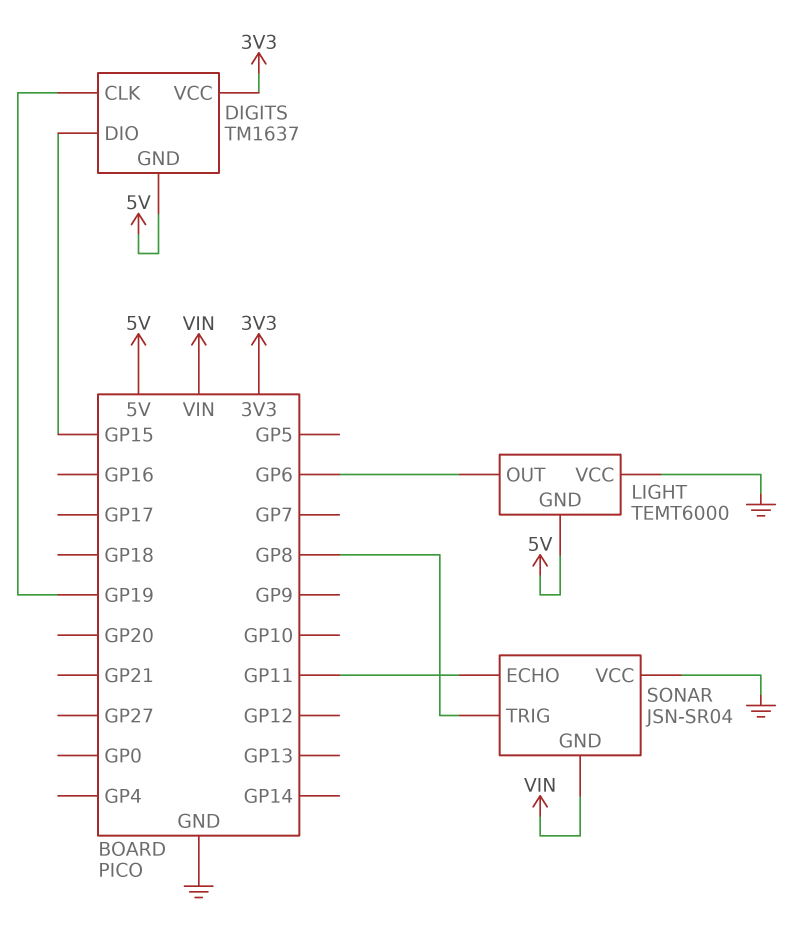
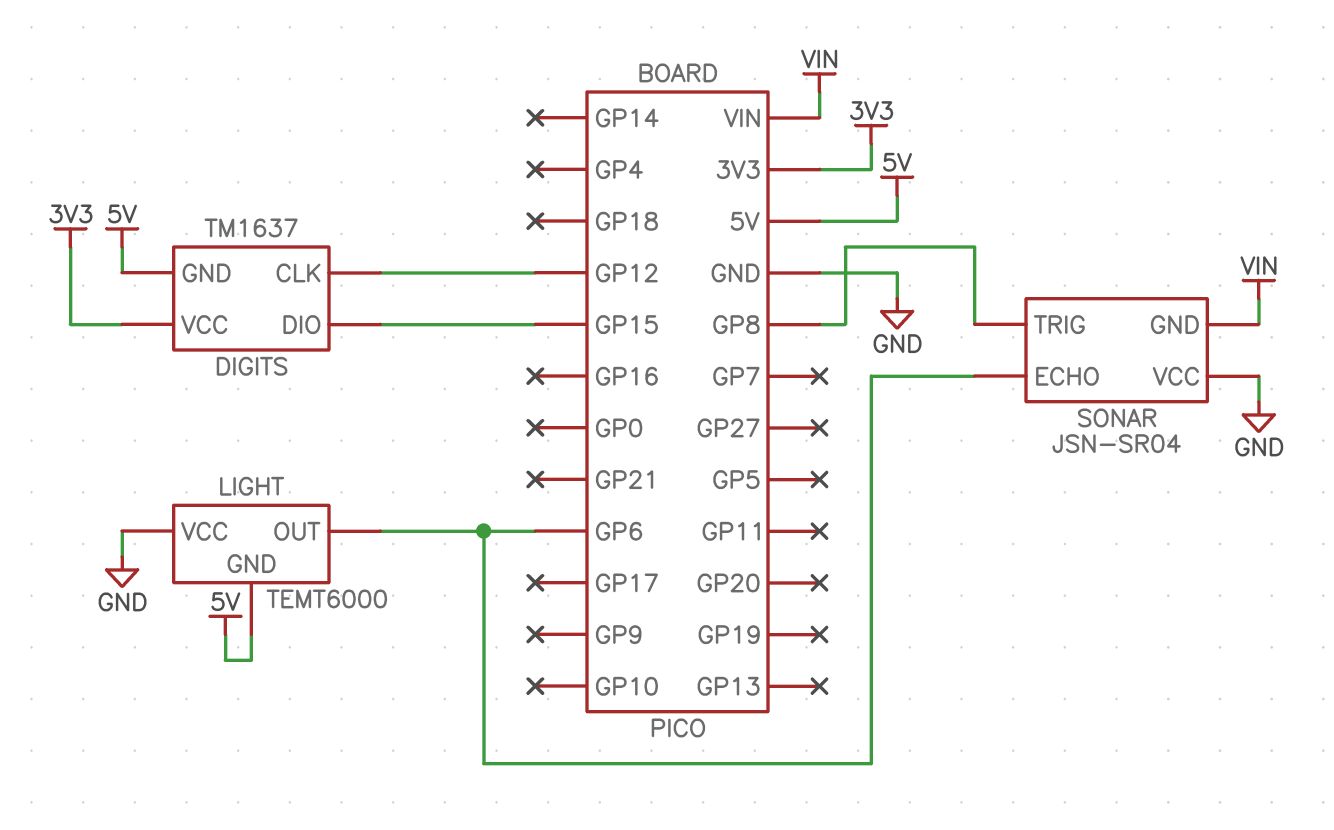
DIGITS pin CLK: GP19 -> GP12
SONAR pin ECHO: GP11 -> GP6

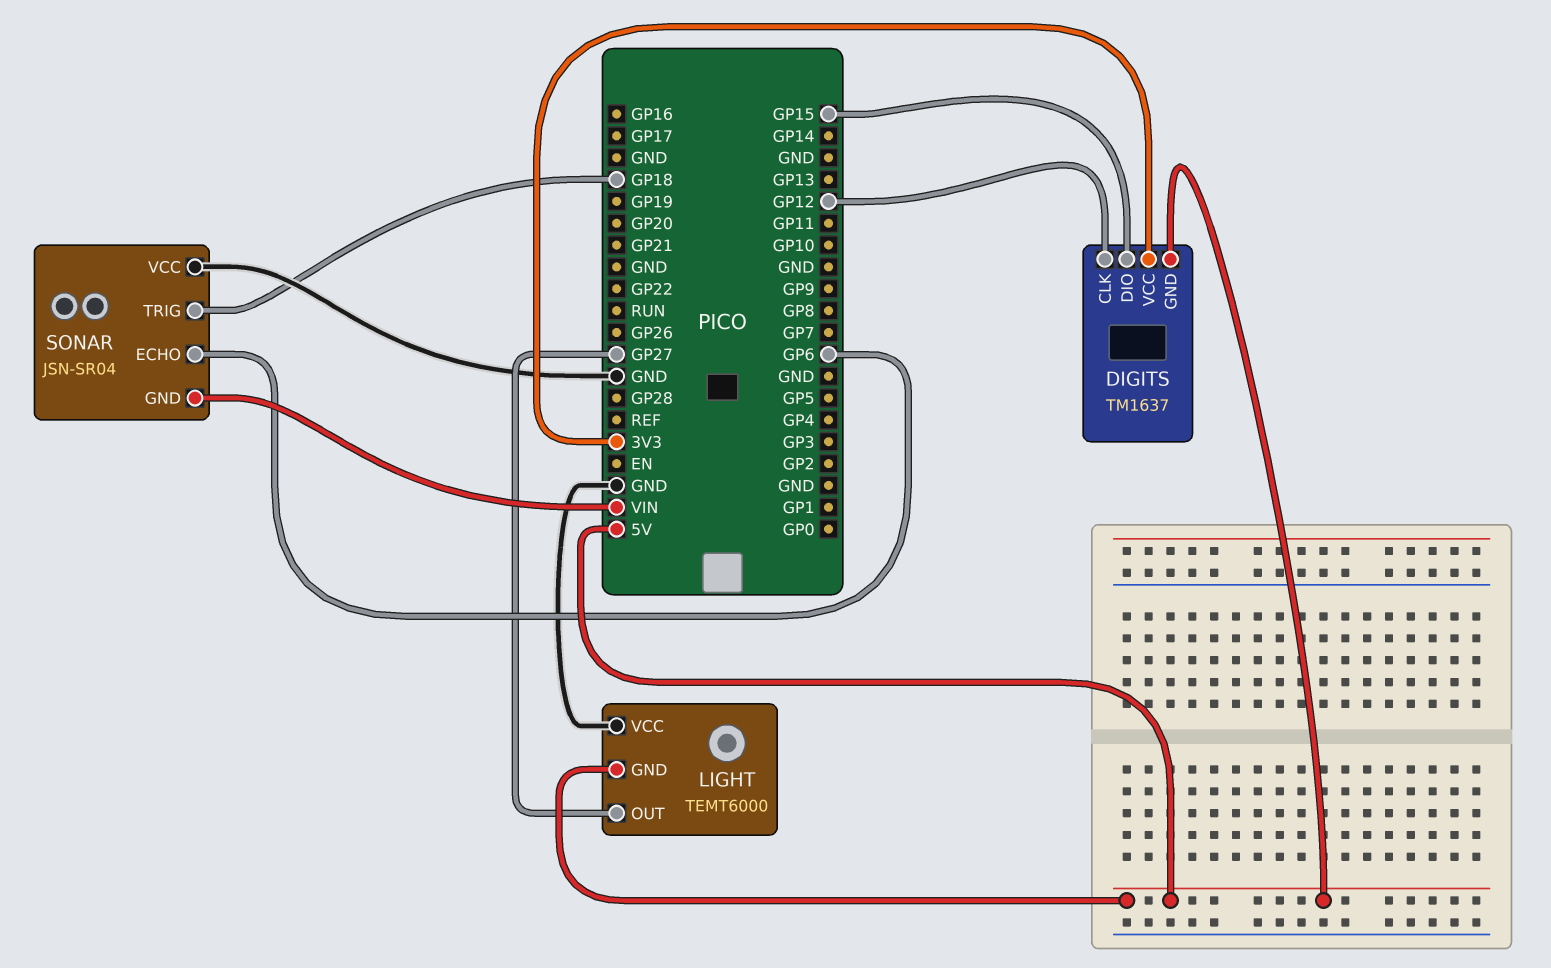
LIGHT pin OUT: GP6 -> GP27
SONAR pin TRIG: GP8 -> GP18

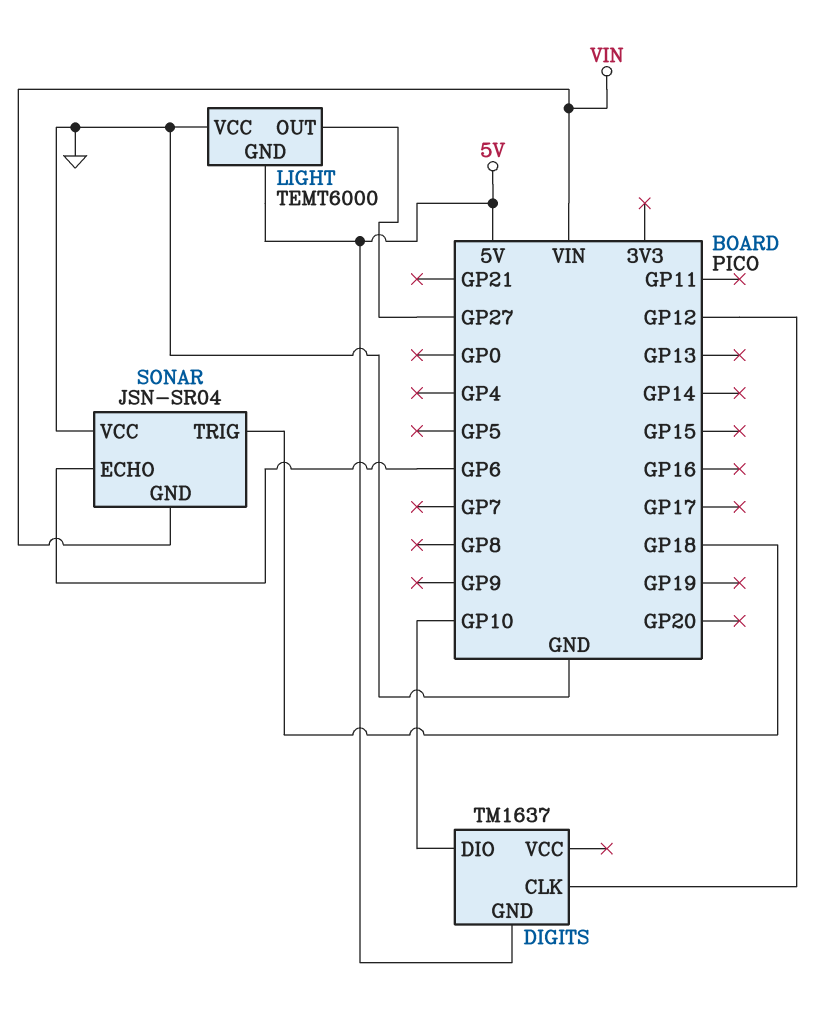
DIGITS pin DIO: GP15 -> GP10
DIGITS pin VCC: 3V3 -> none

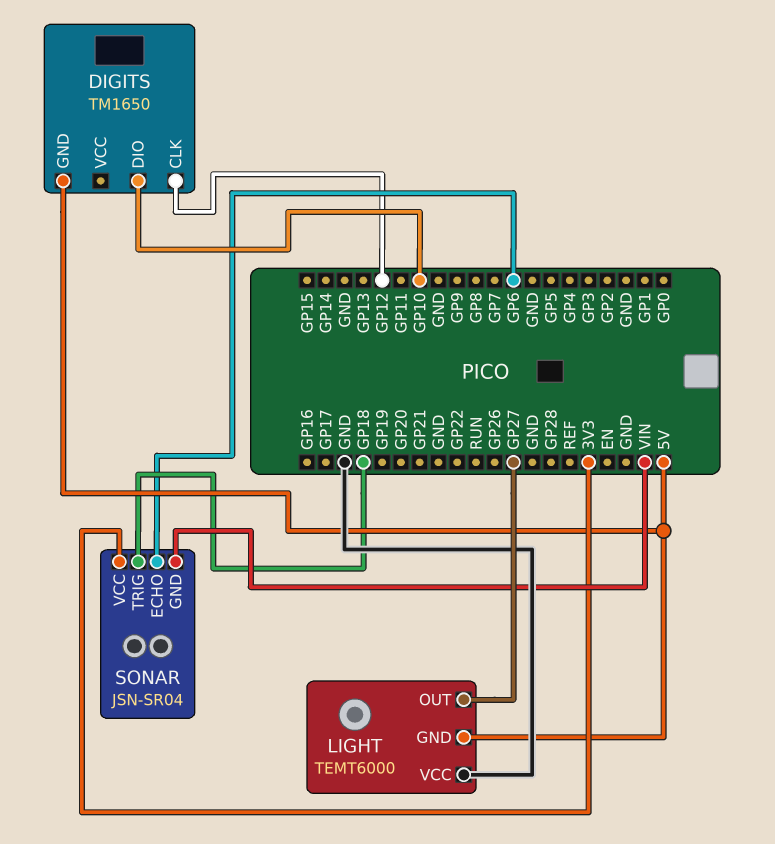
DIGITS: TM1637 -> TM1650
SONAR pin VCC: GND -> 3V3

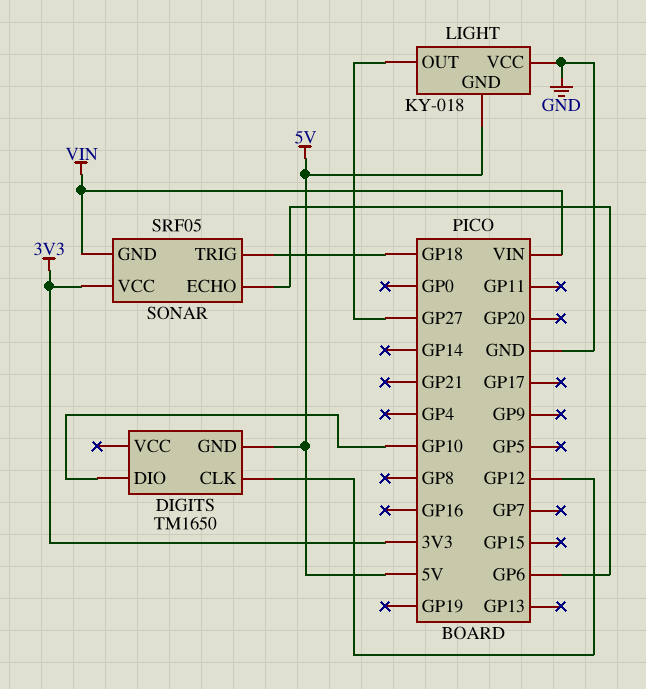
LIGHT: TEMT6000 -> KY-018
SONAR: JSN-SR04 -> SRF05

